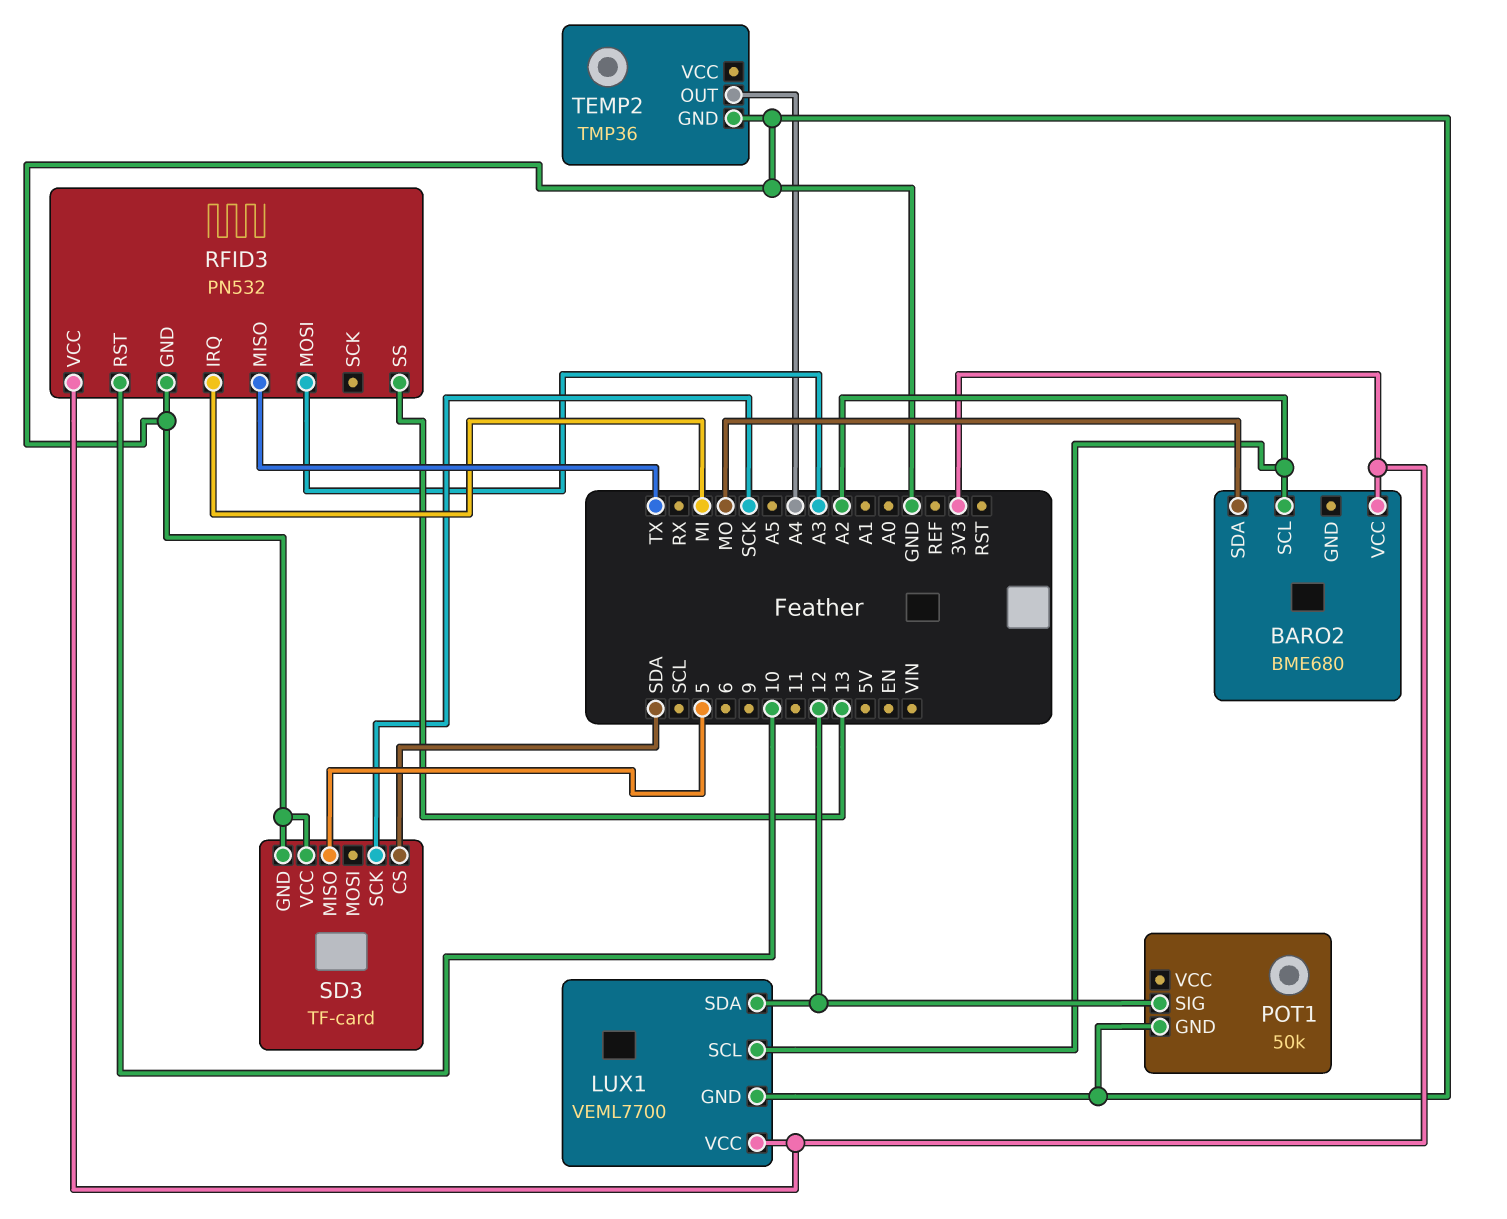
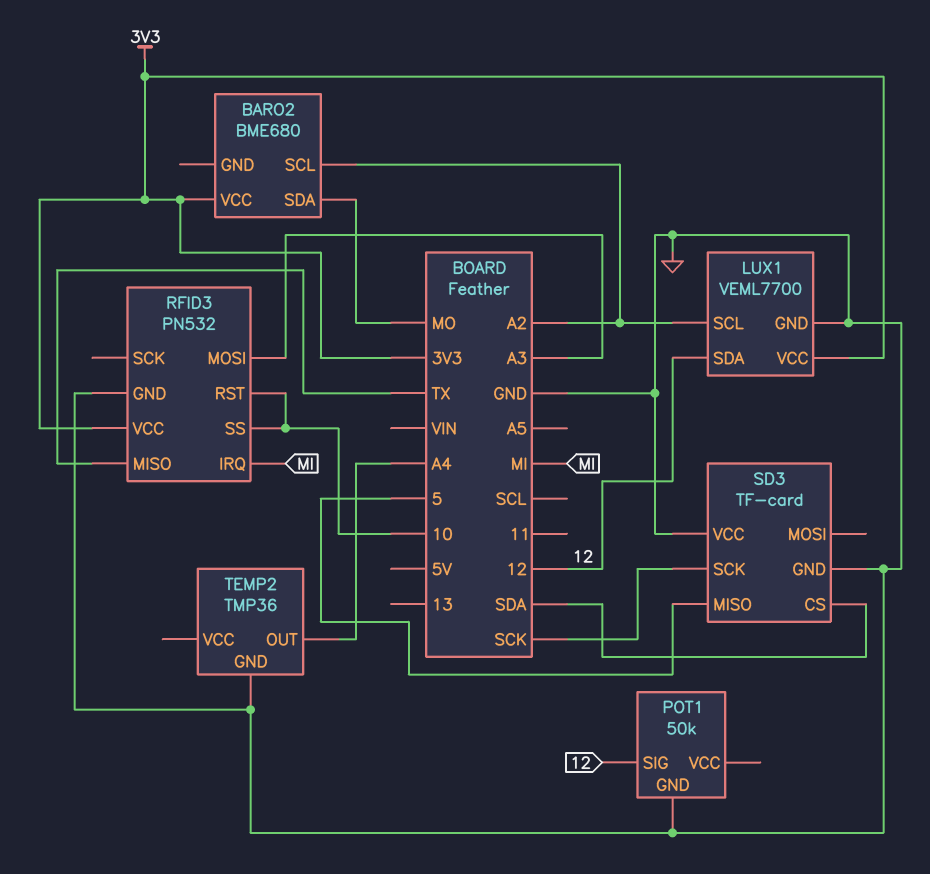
RFID3 pin SS: 13 -> 10

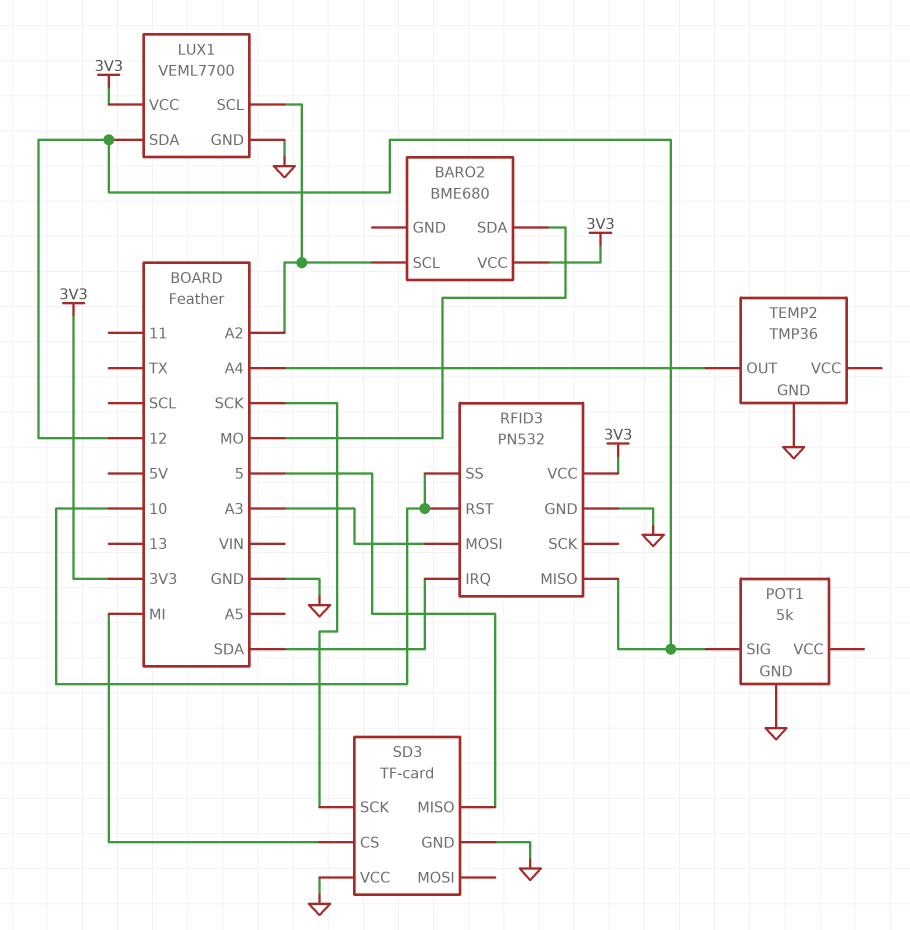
POT1: 50k -> 5k
RFID3 pin IRQ: MI -> SDA
RFID3 pin MISO: TX -> 12
SD3 pin CS: SDA -> MI

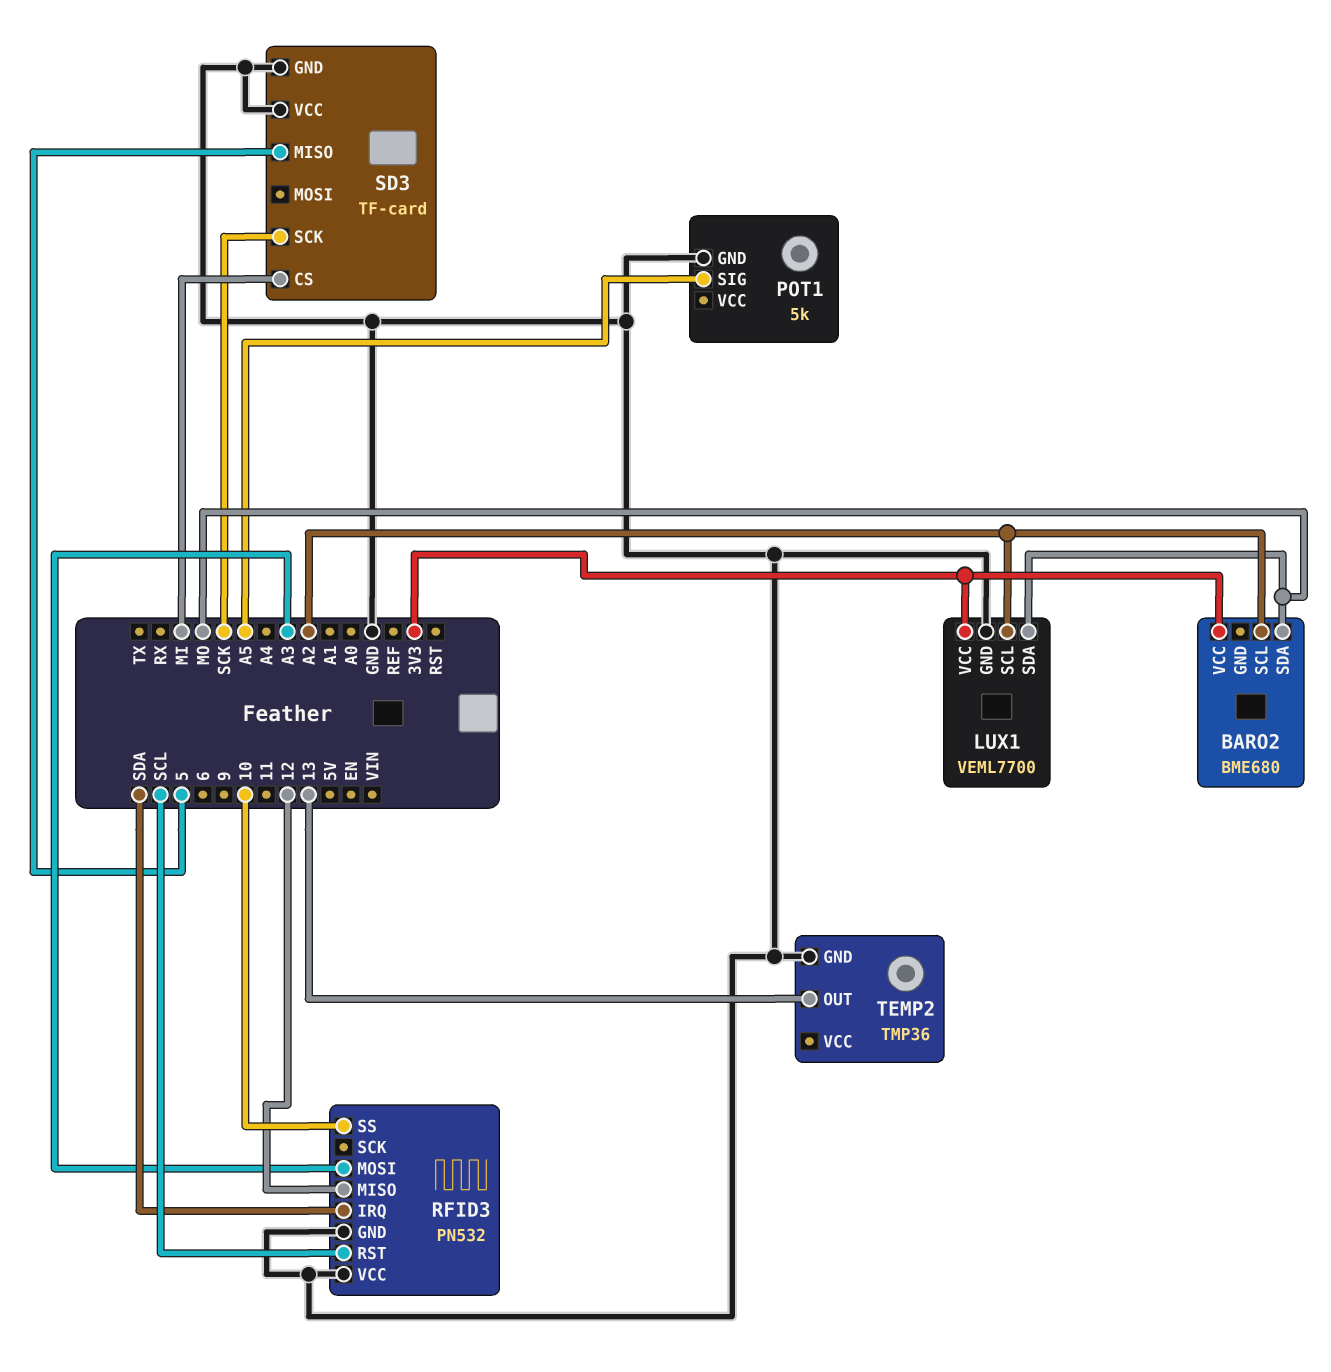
LUX1 pin SDA: 12 -> MO
POT1 pin SIG: 12 -> A5
RFID3 pin RST: 10 -> SCL
RFID3 pin VCC: 3V3 -> GND
TEMP2 pin OUT: A4 -> 13

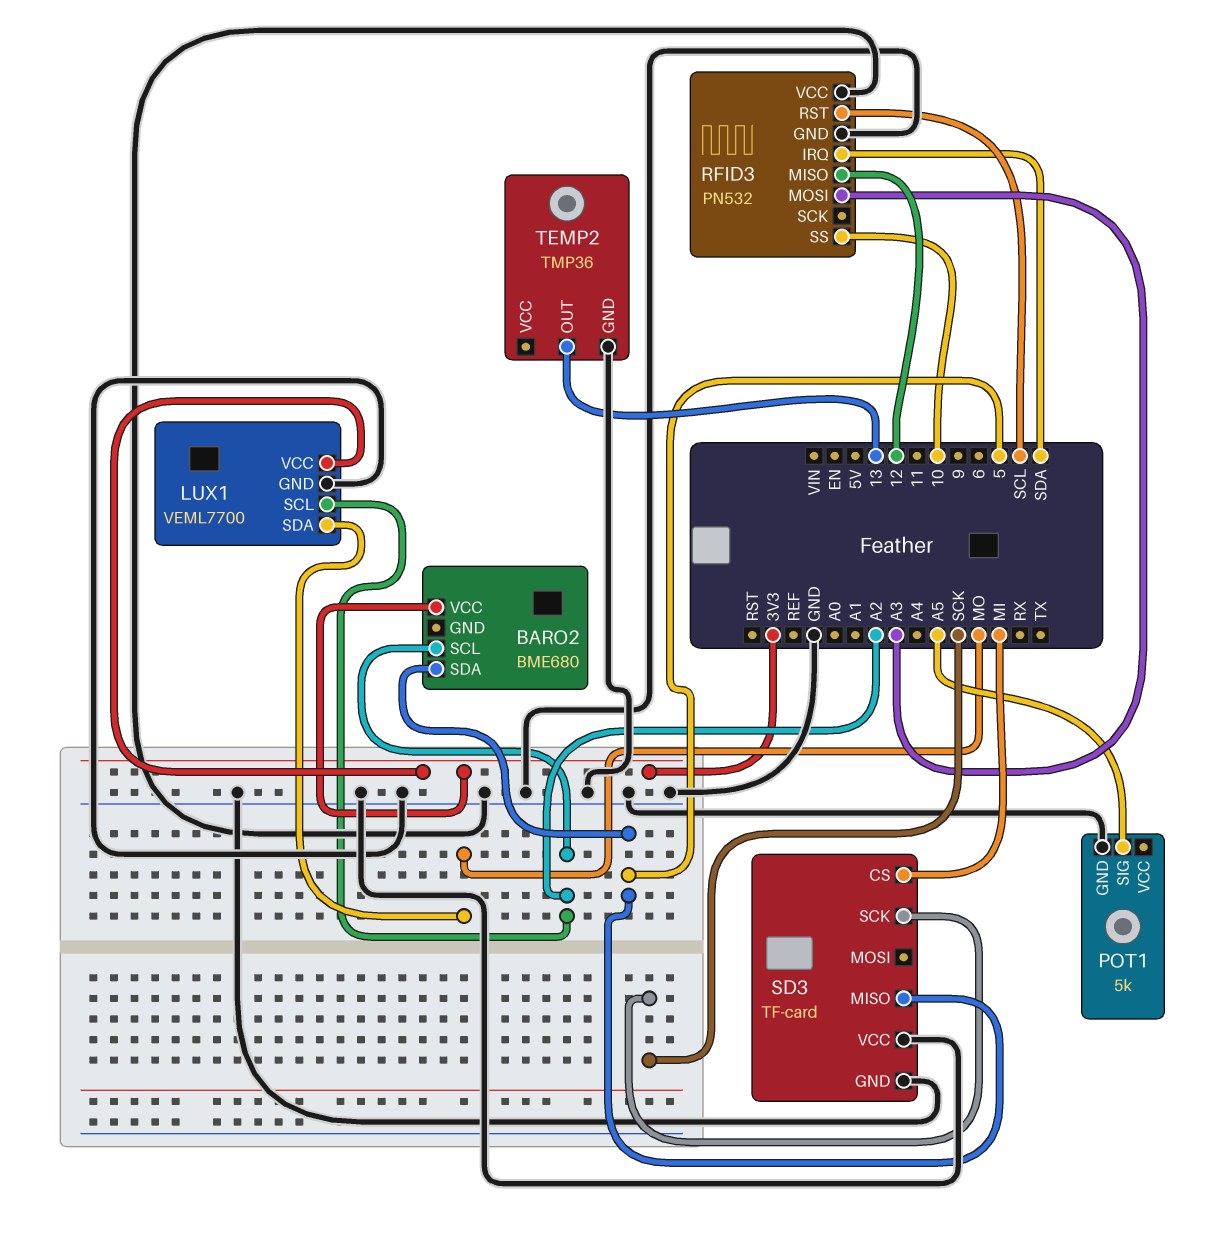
BARO2 pin SDA: MO -> 5

